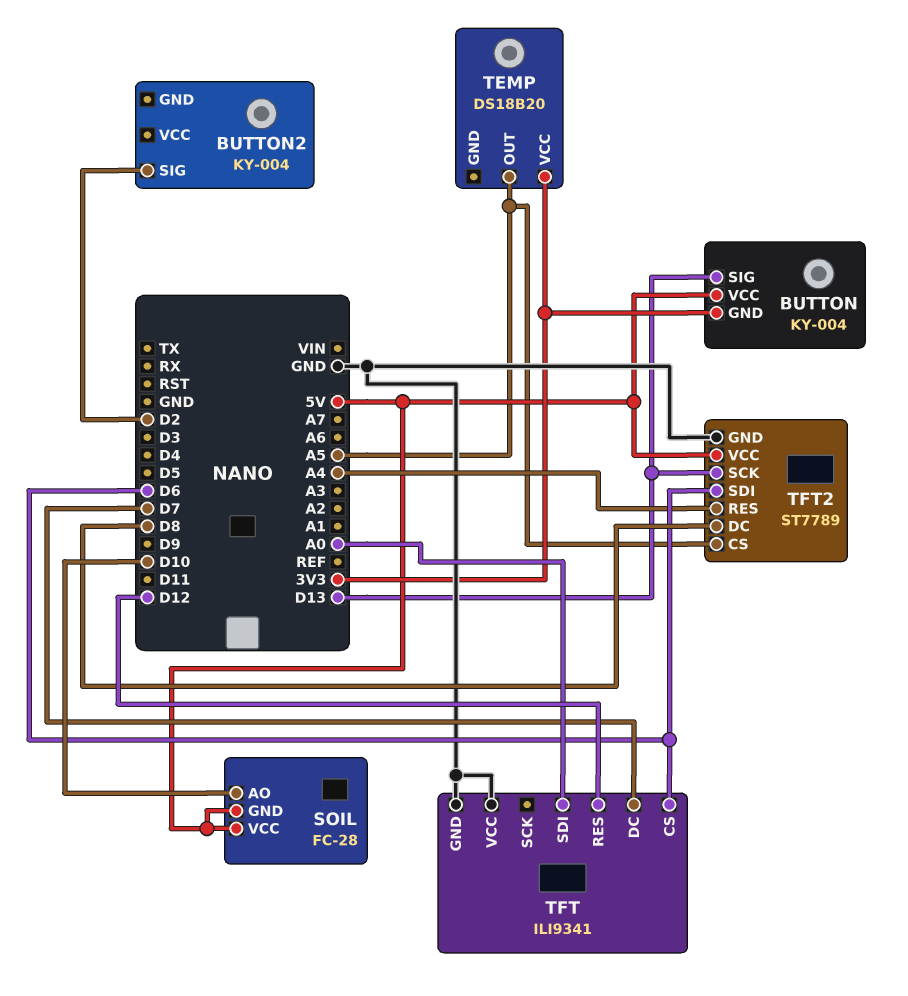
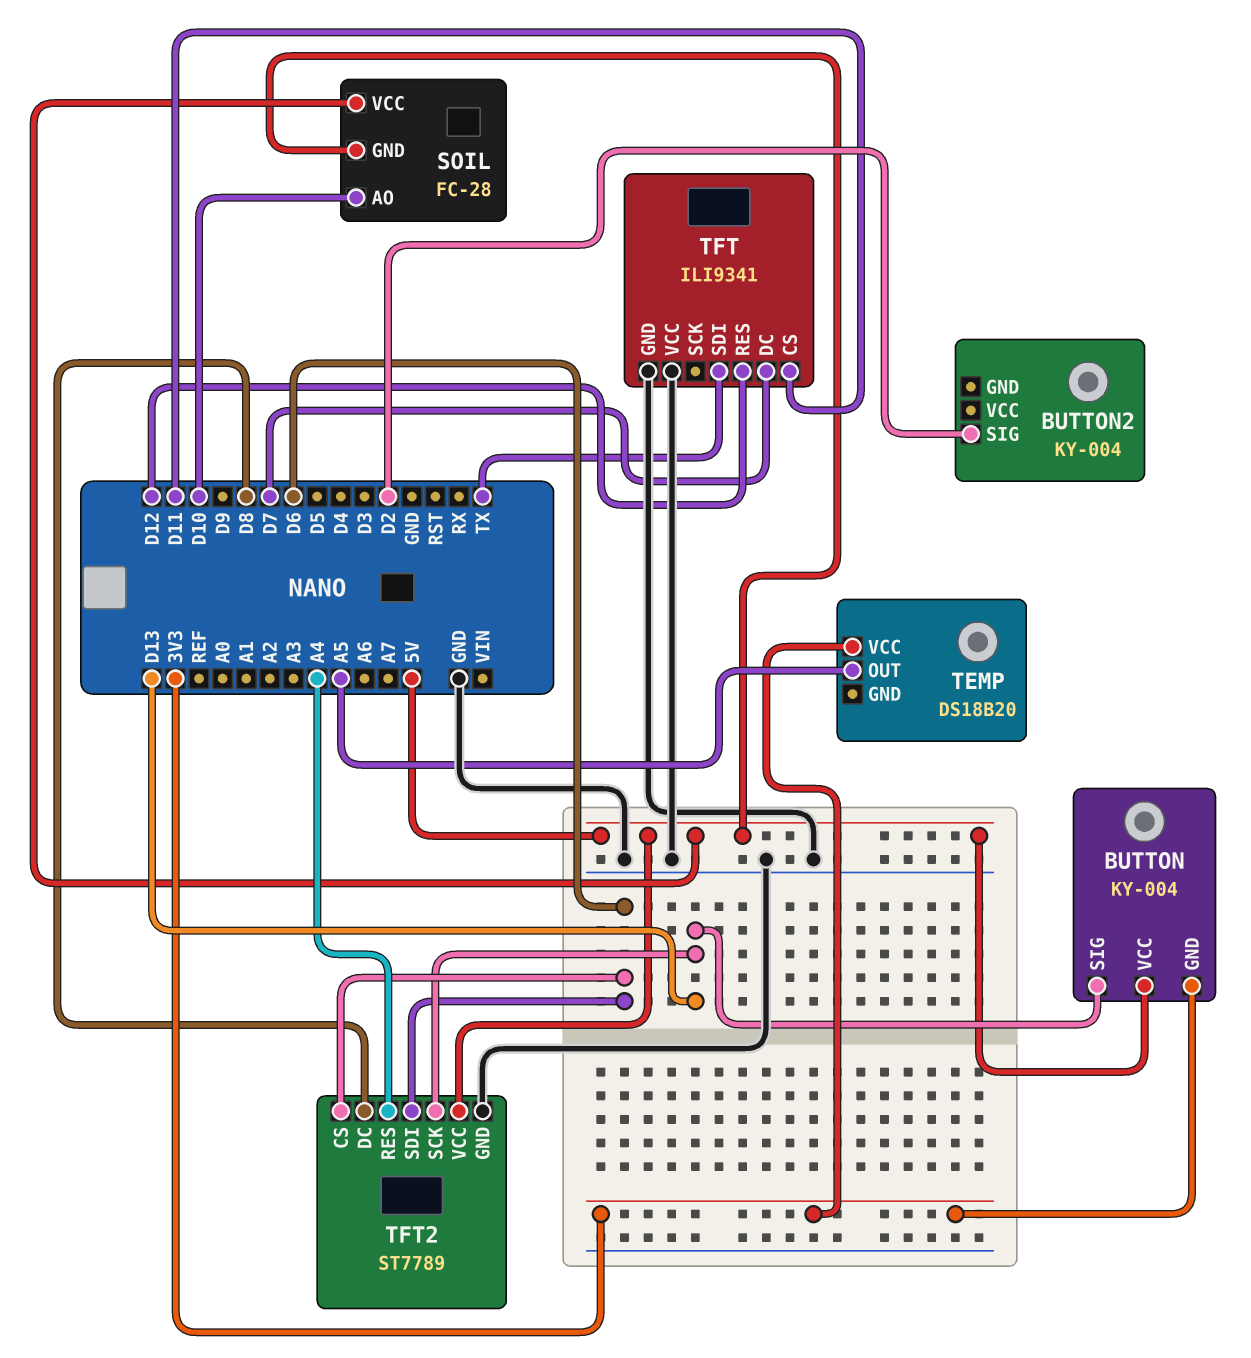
TFT pin CS: D6 -> D11
TFT pin SDI: A0 -> TX
TFT2 pin CS: A5 -> D6

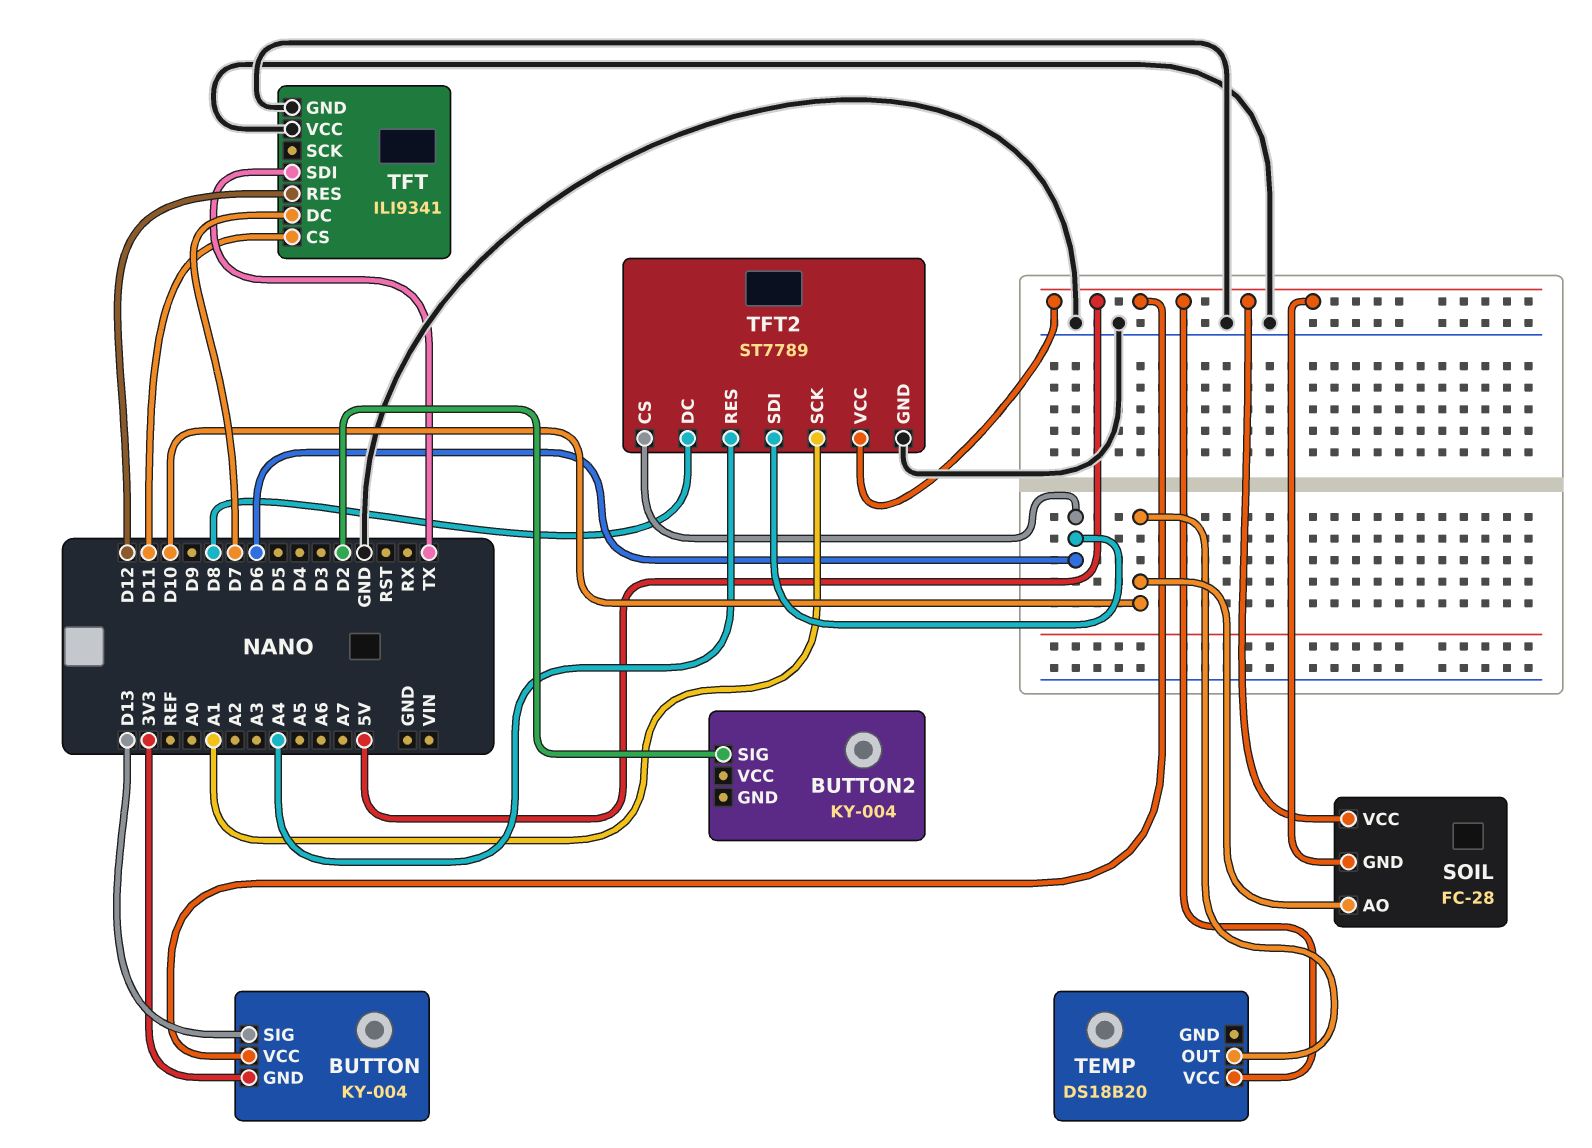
TEMP pin OUT: A5 -> D10
TEMP pin VCC: 3V3 -> 5V
TFT2 pin SCK: D13 -> A1

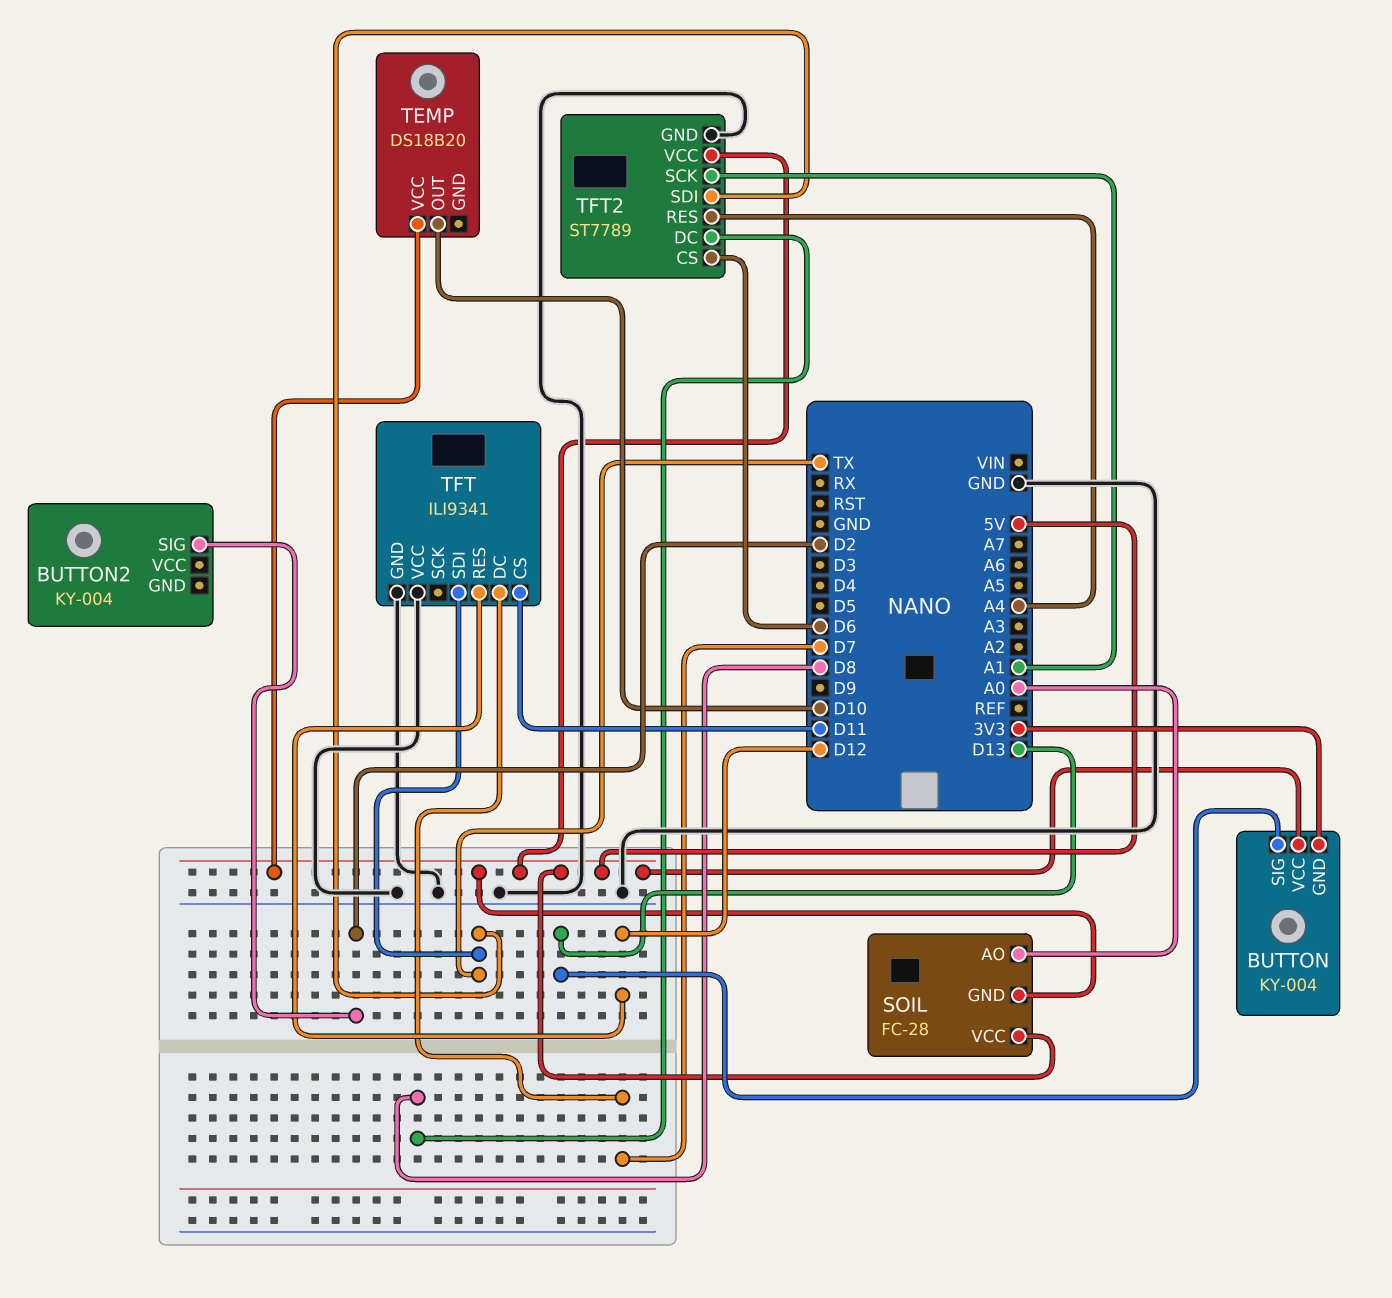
SOIL pin AO: D10 -> A0
TFT2 pin SDI: D6 -> TX

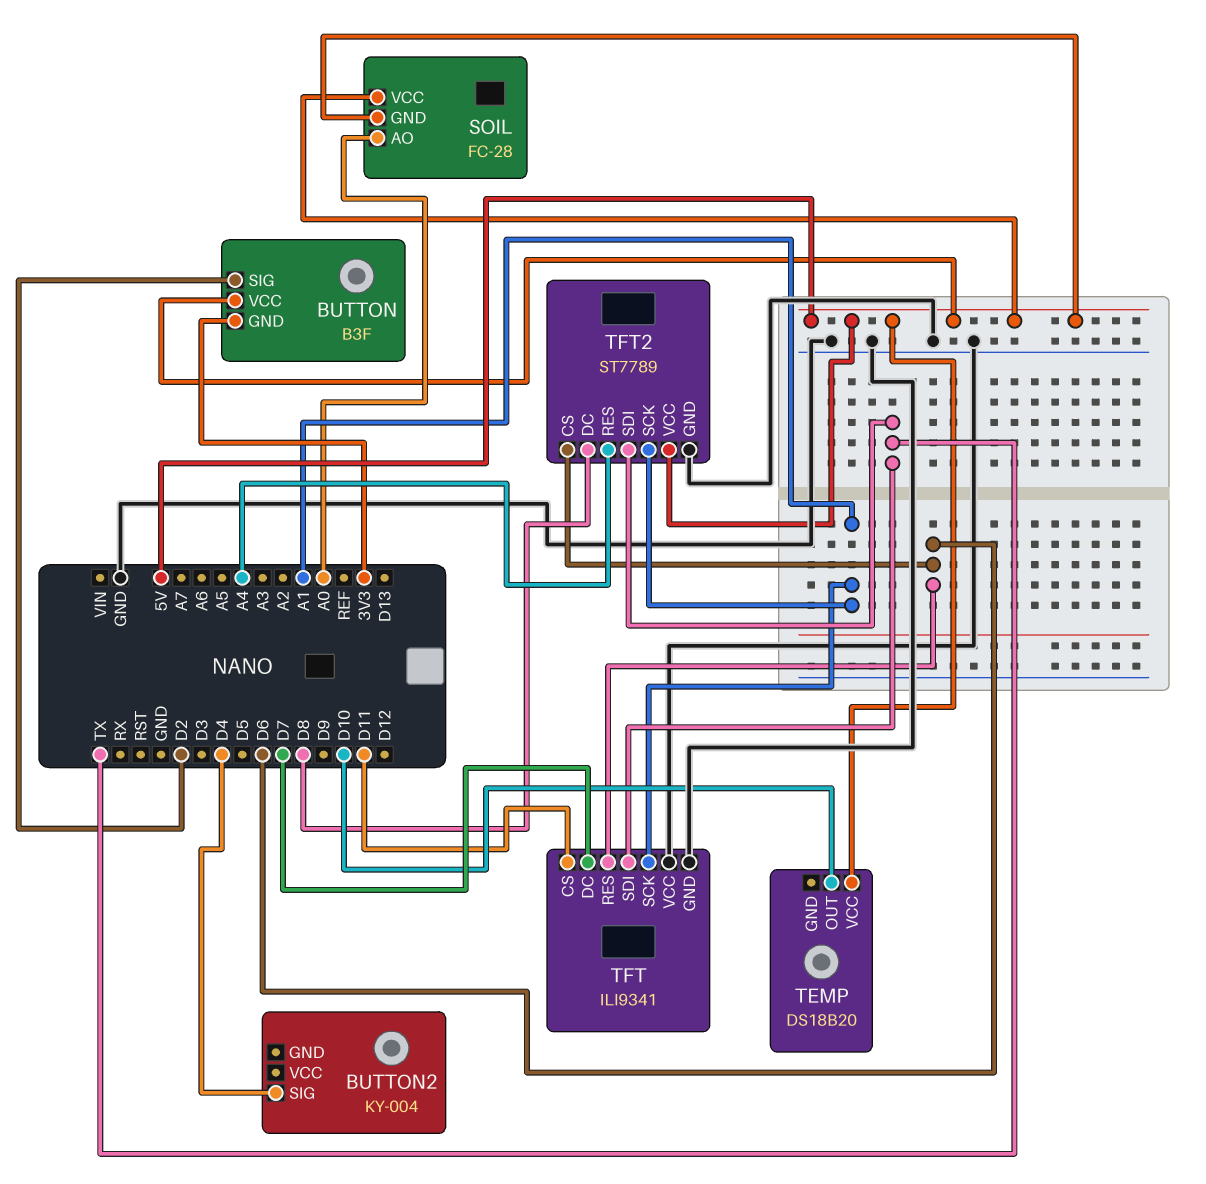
BUTTON: KY-004 -> B3F
BUTTON pin SIG: D13 -> D2
BUTTON2 pin SIG: D2 -> D4
TFT pin RES: D12 -> D6
TFT pin SCK: none -> A1

